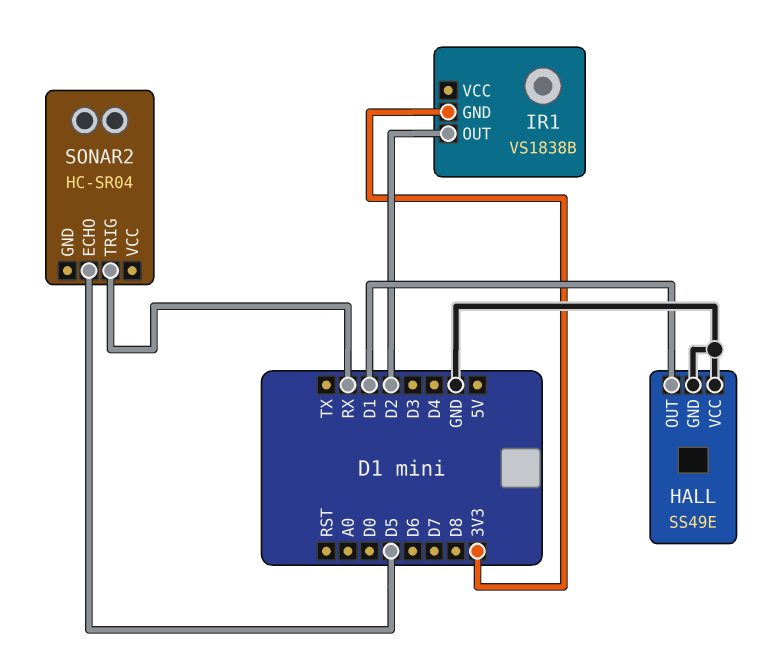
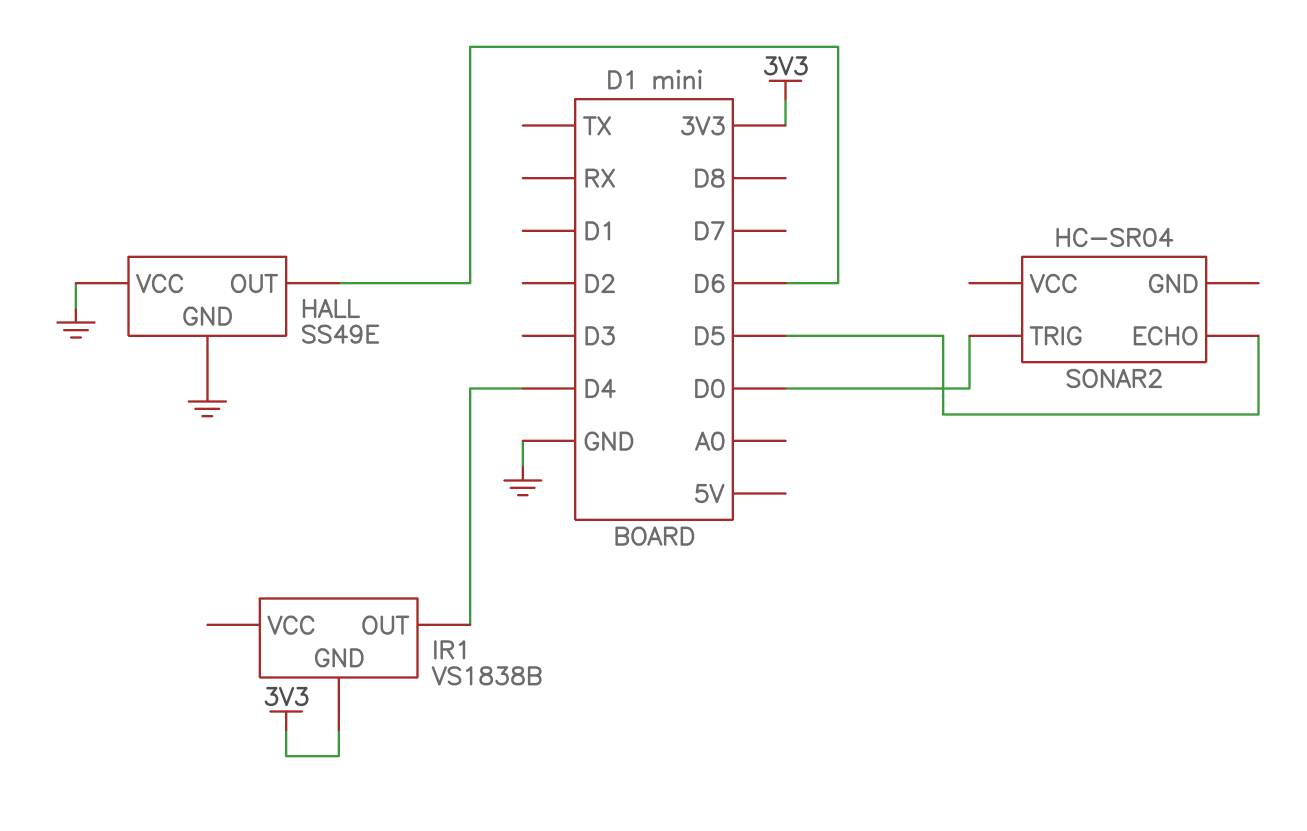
HALL pin OUT: D1 -> D6
IR1 pin OUT: D2 -> D4
SONAR2 pin TRIG: RX -> D0

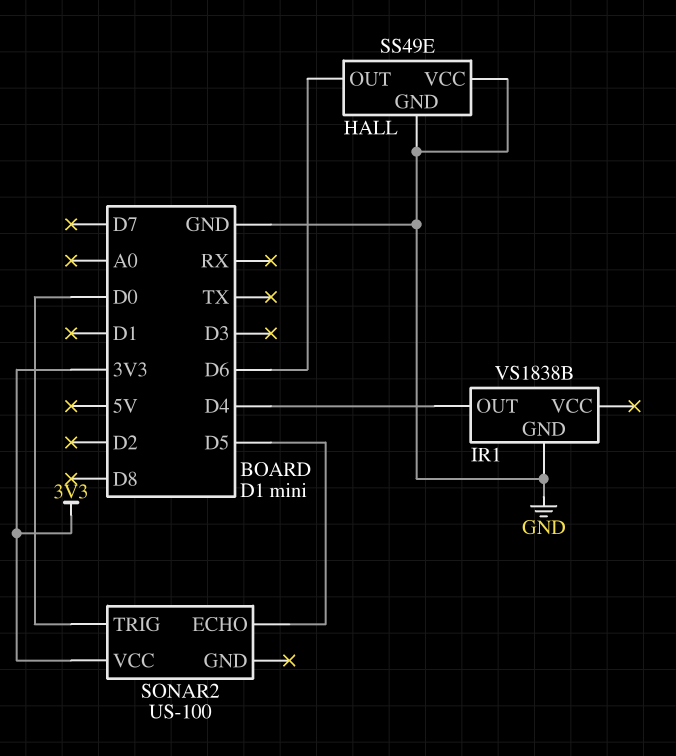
IR1 pin GND: 3V3 -> GND
SONAR2: HC-SR04 -> US-100
SONAR2 pin VCC: none -> 3V3

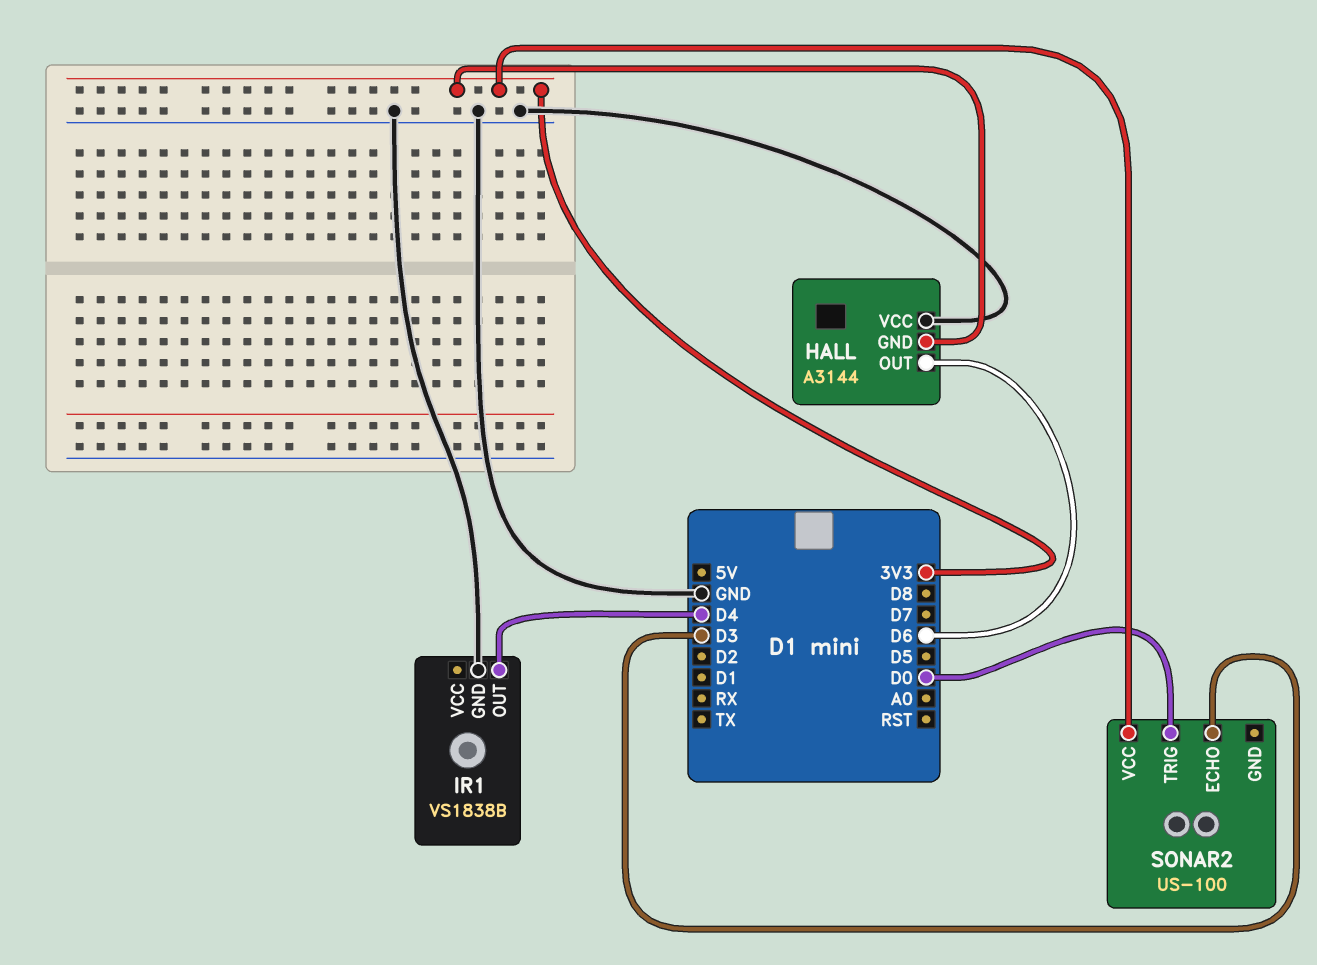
HALL: SS49E -> A3144
HALL pin GND: GND -> 3V3
SONAR2 pin ECHO: D5 -> D3

